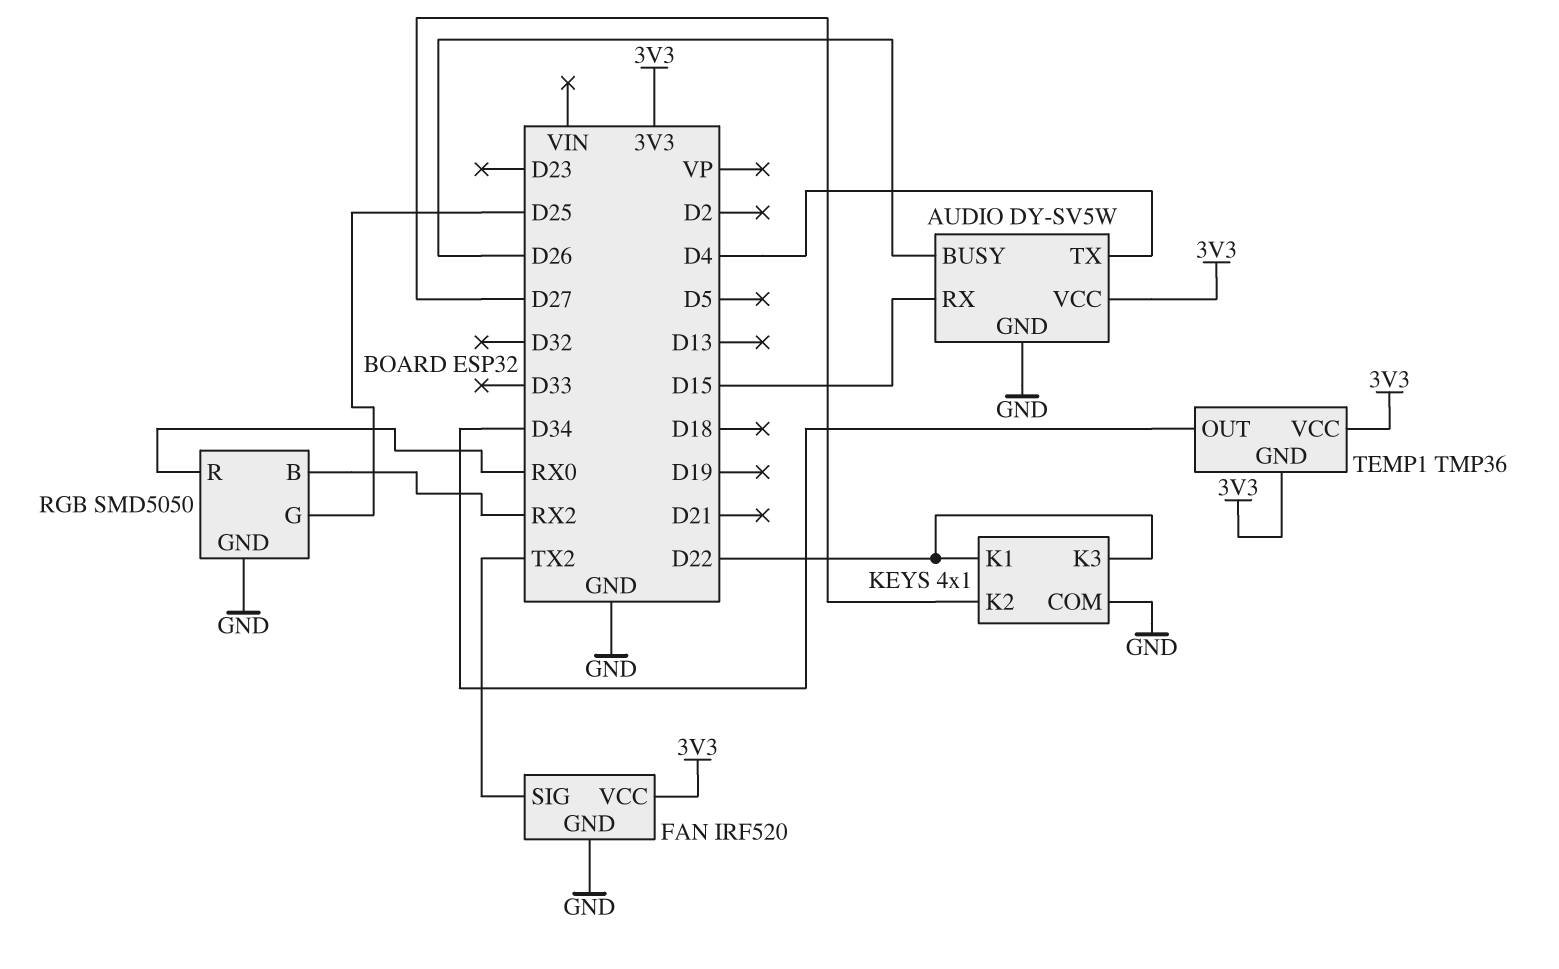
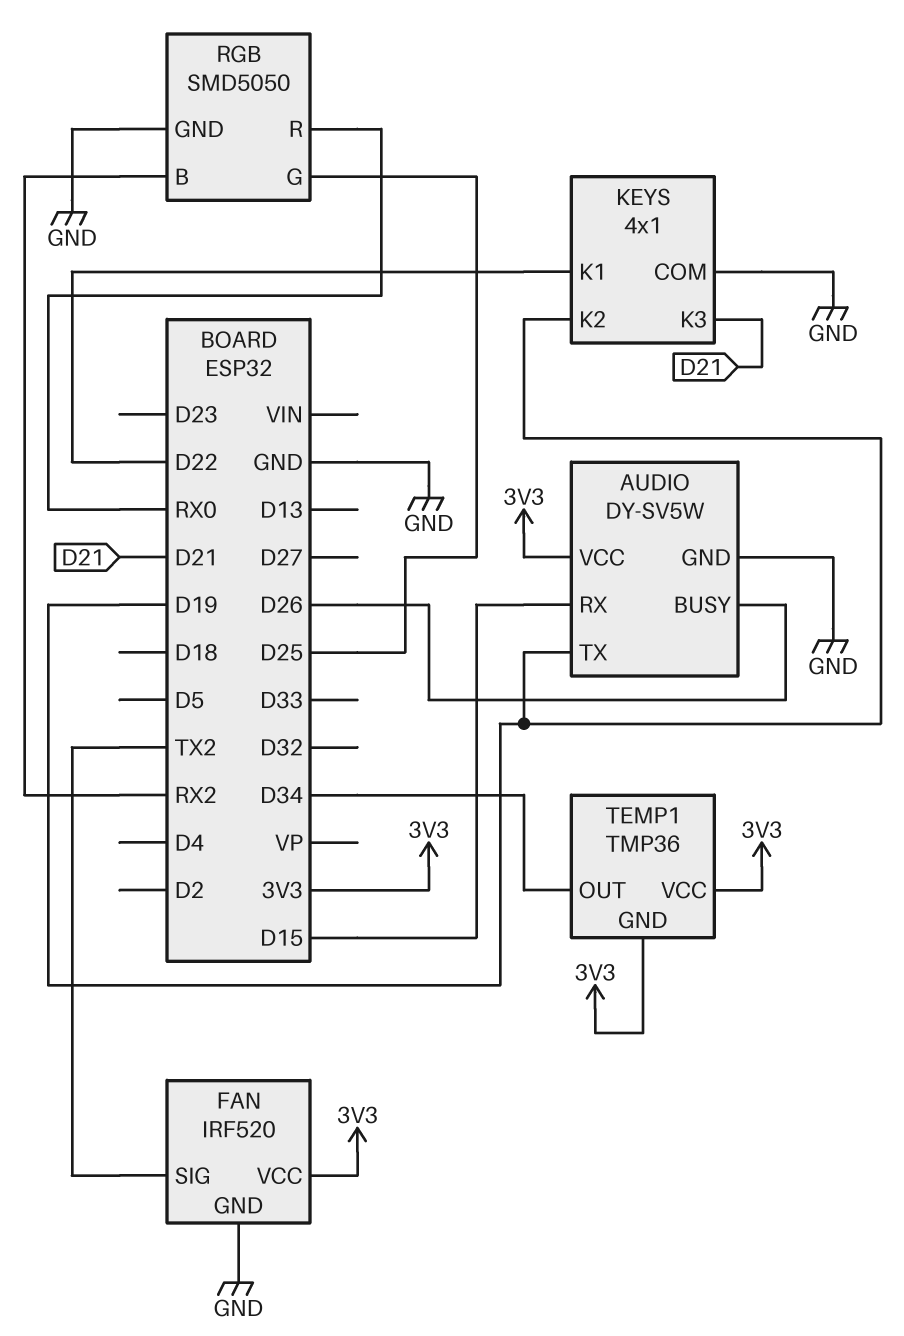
AUDIO pin TX: D4 -> D19
KEYS pin K2: D27 -> D19
KEYS pin K3: D22 -> D21

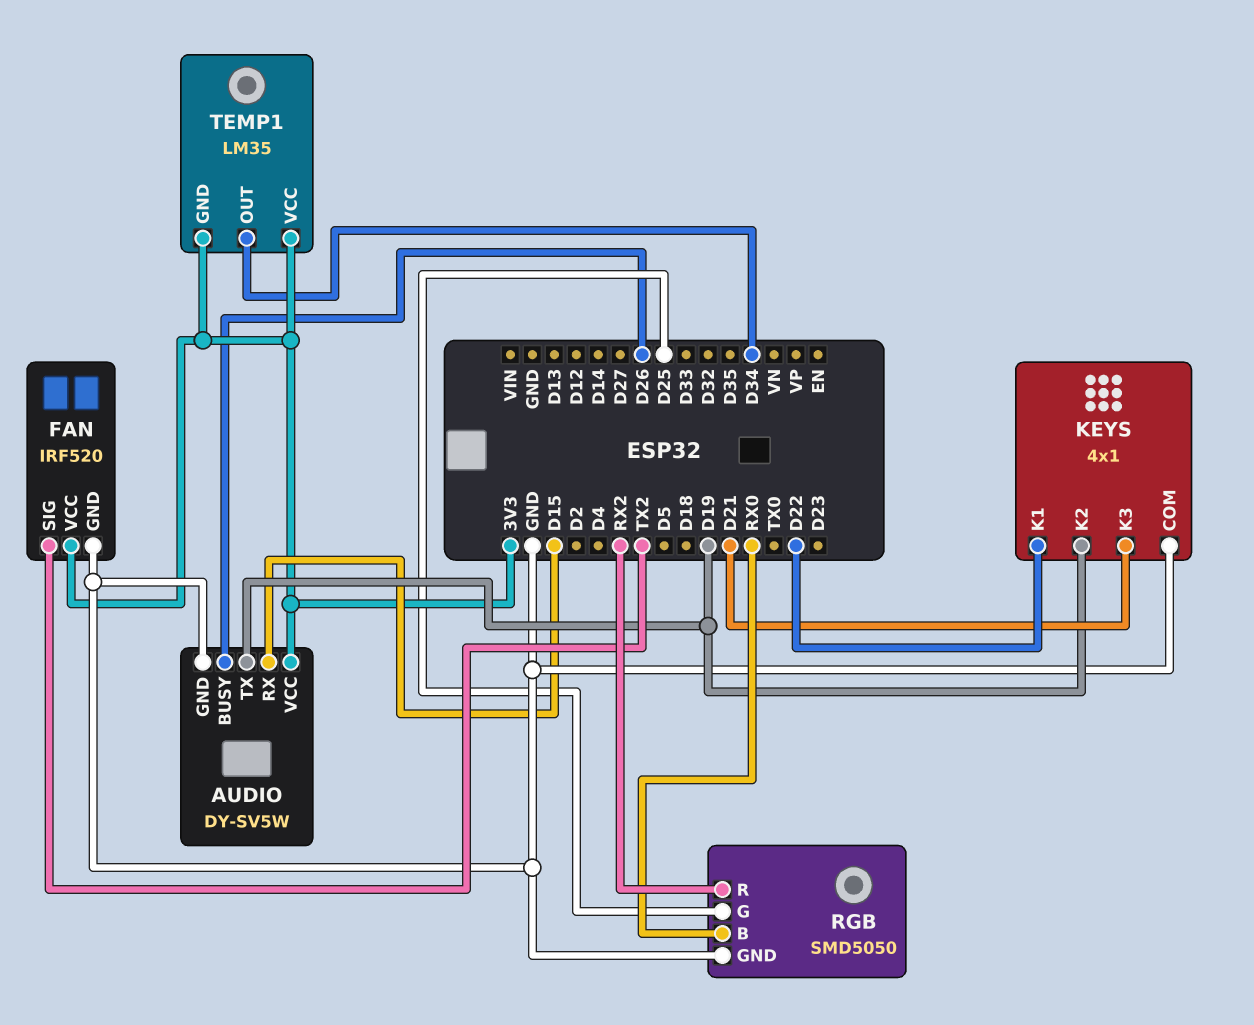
RGB pin B: RX2 -> RX0
RGB pin R: RX0 -> RX2
TEMP1: TMP36 -> LM35

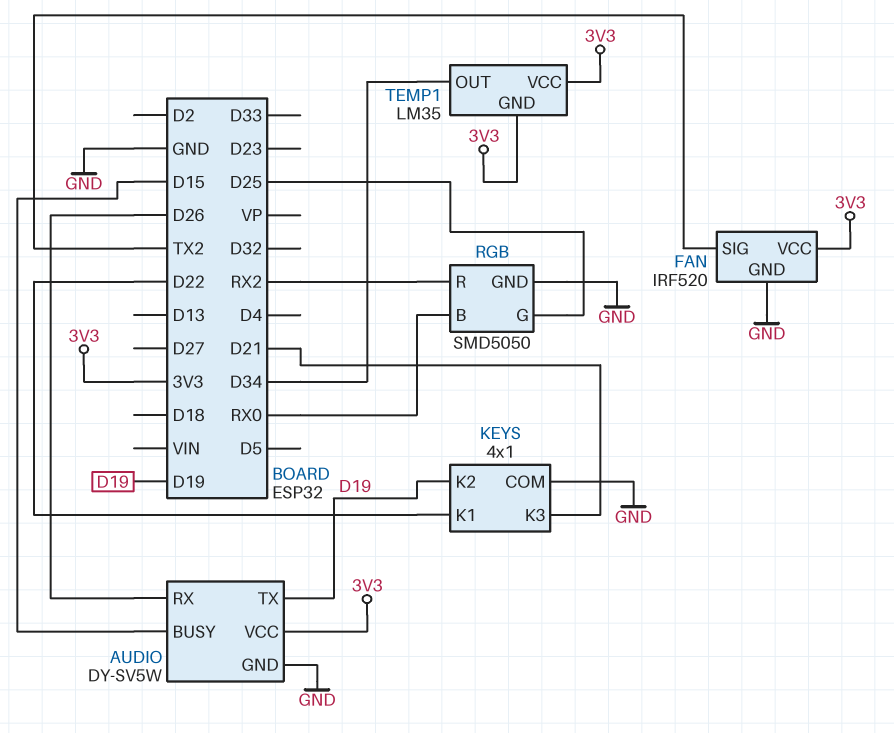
AUDIO pin BUSY: D26 -> D15
AUDIO pin RX: D15 -> D26

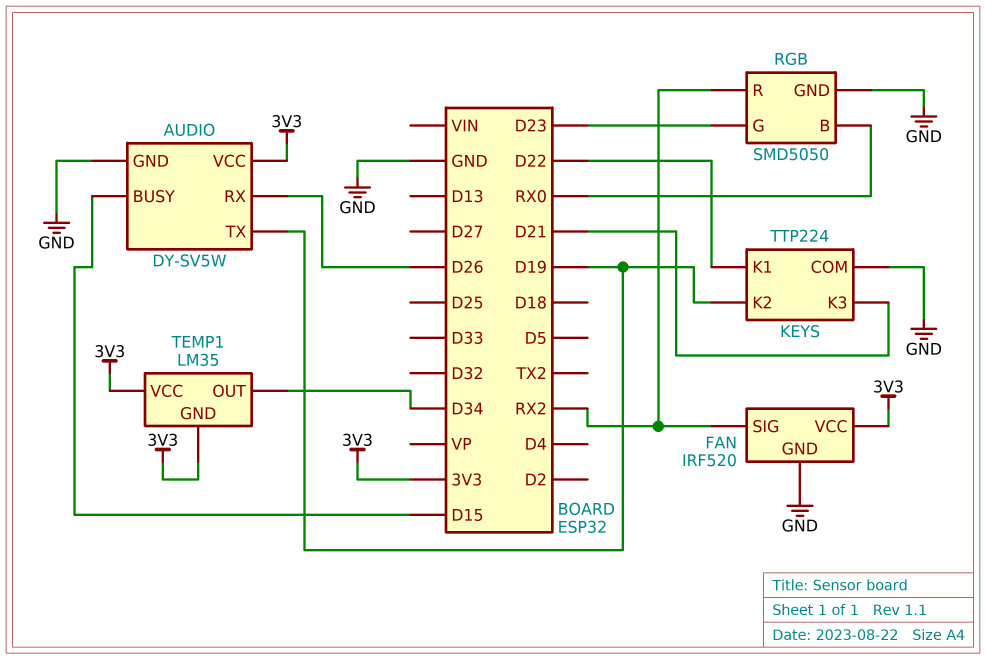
FAN pin SIG: TX2 -> RX2
KEYS: 4x1 -> TTP224
RGB pin G: D25 -> D23

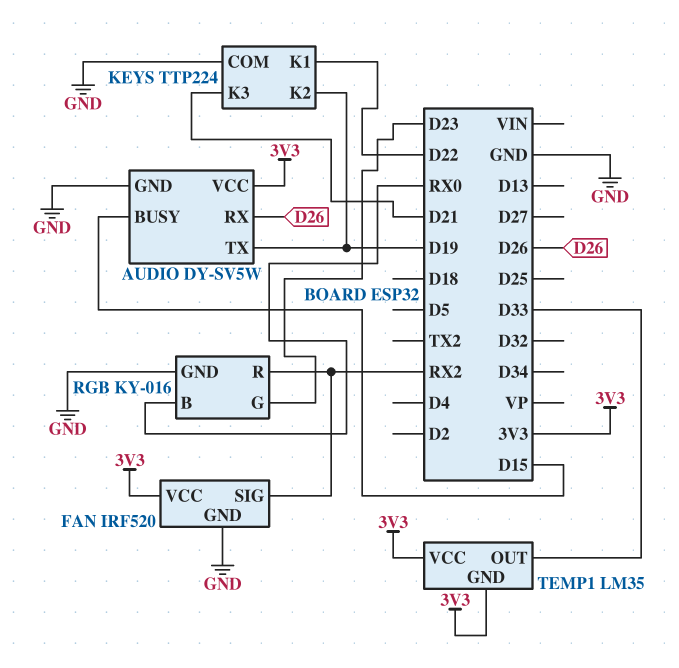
RGB: SMD5050 -> KY-016
TEMP1 pin OUT: D34 -> D33

